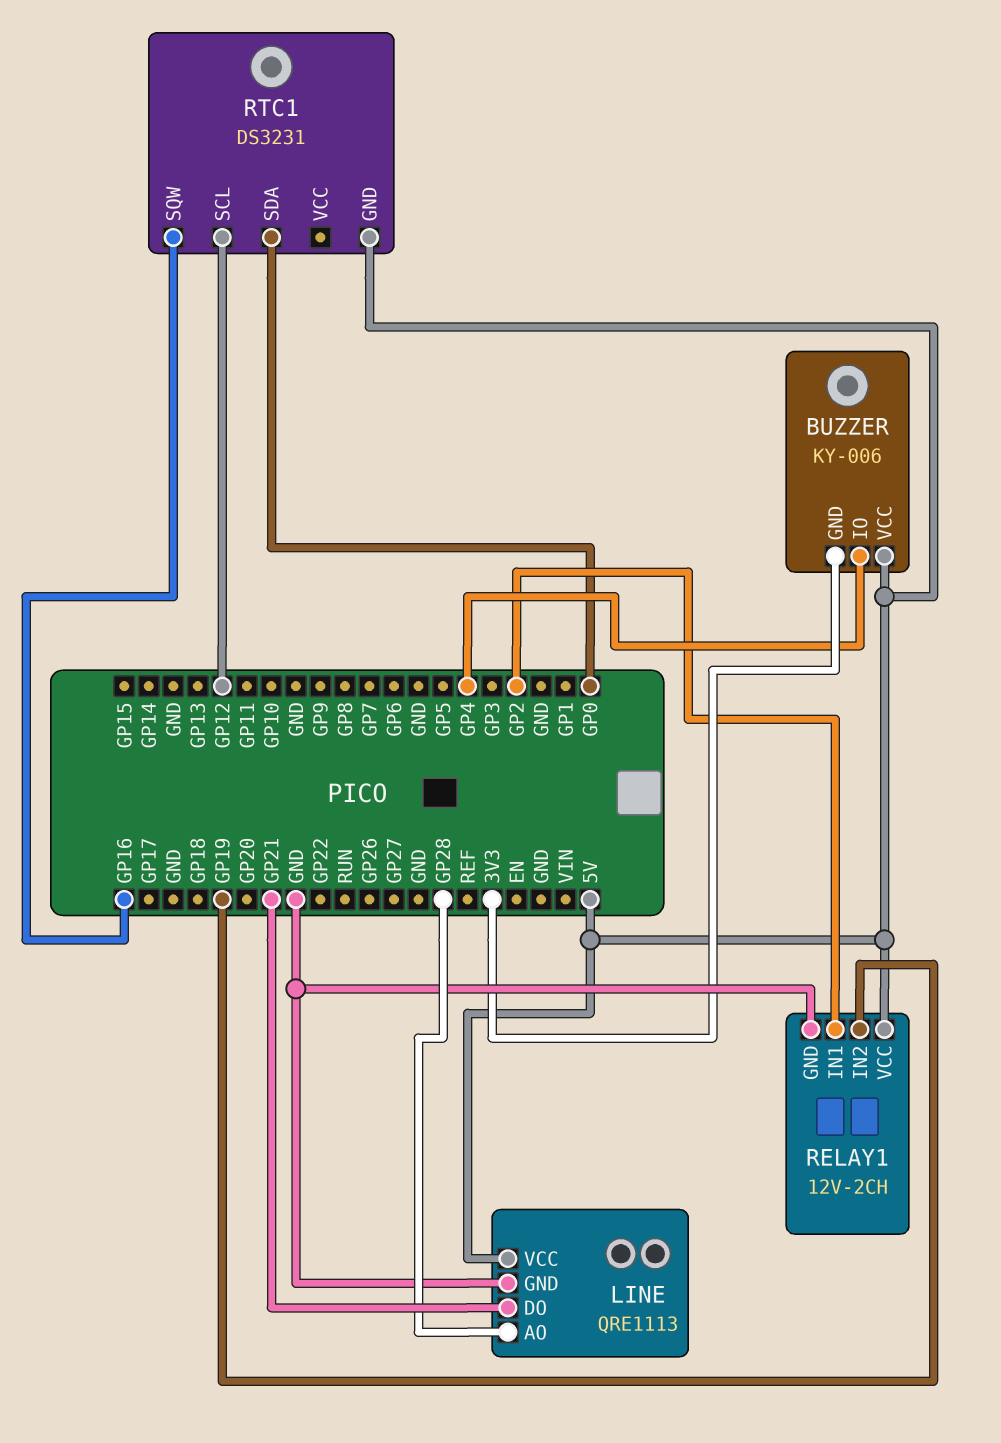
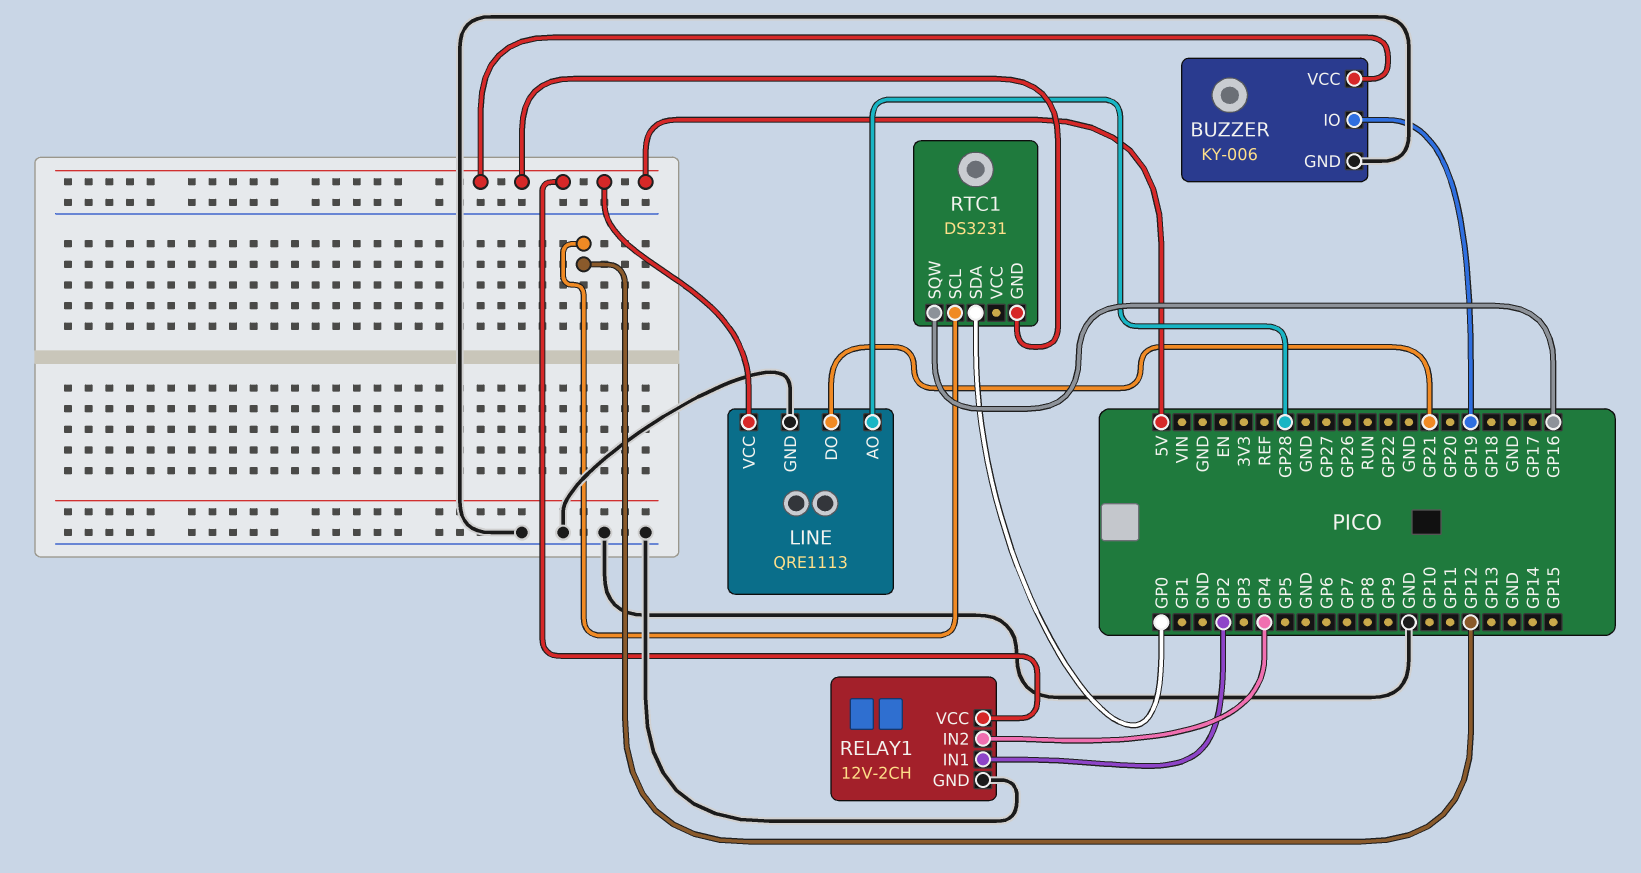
BUZZER pin GND: 3V3 -> GND
BUZZER pin IO: GP4 -> GP19
RELAY1 pin IN2: GP19 -> GP4

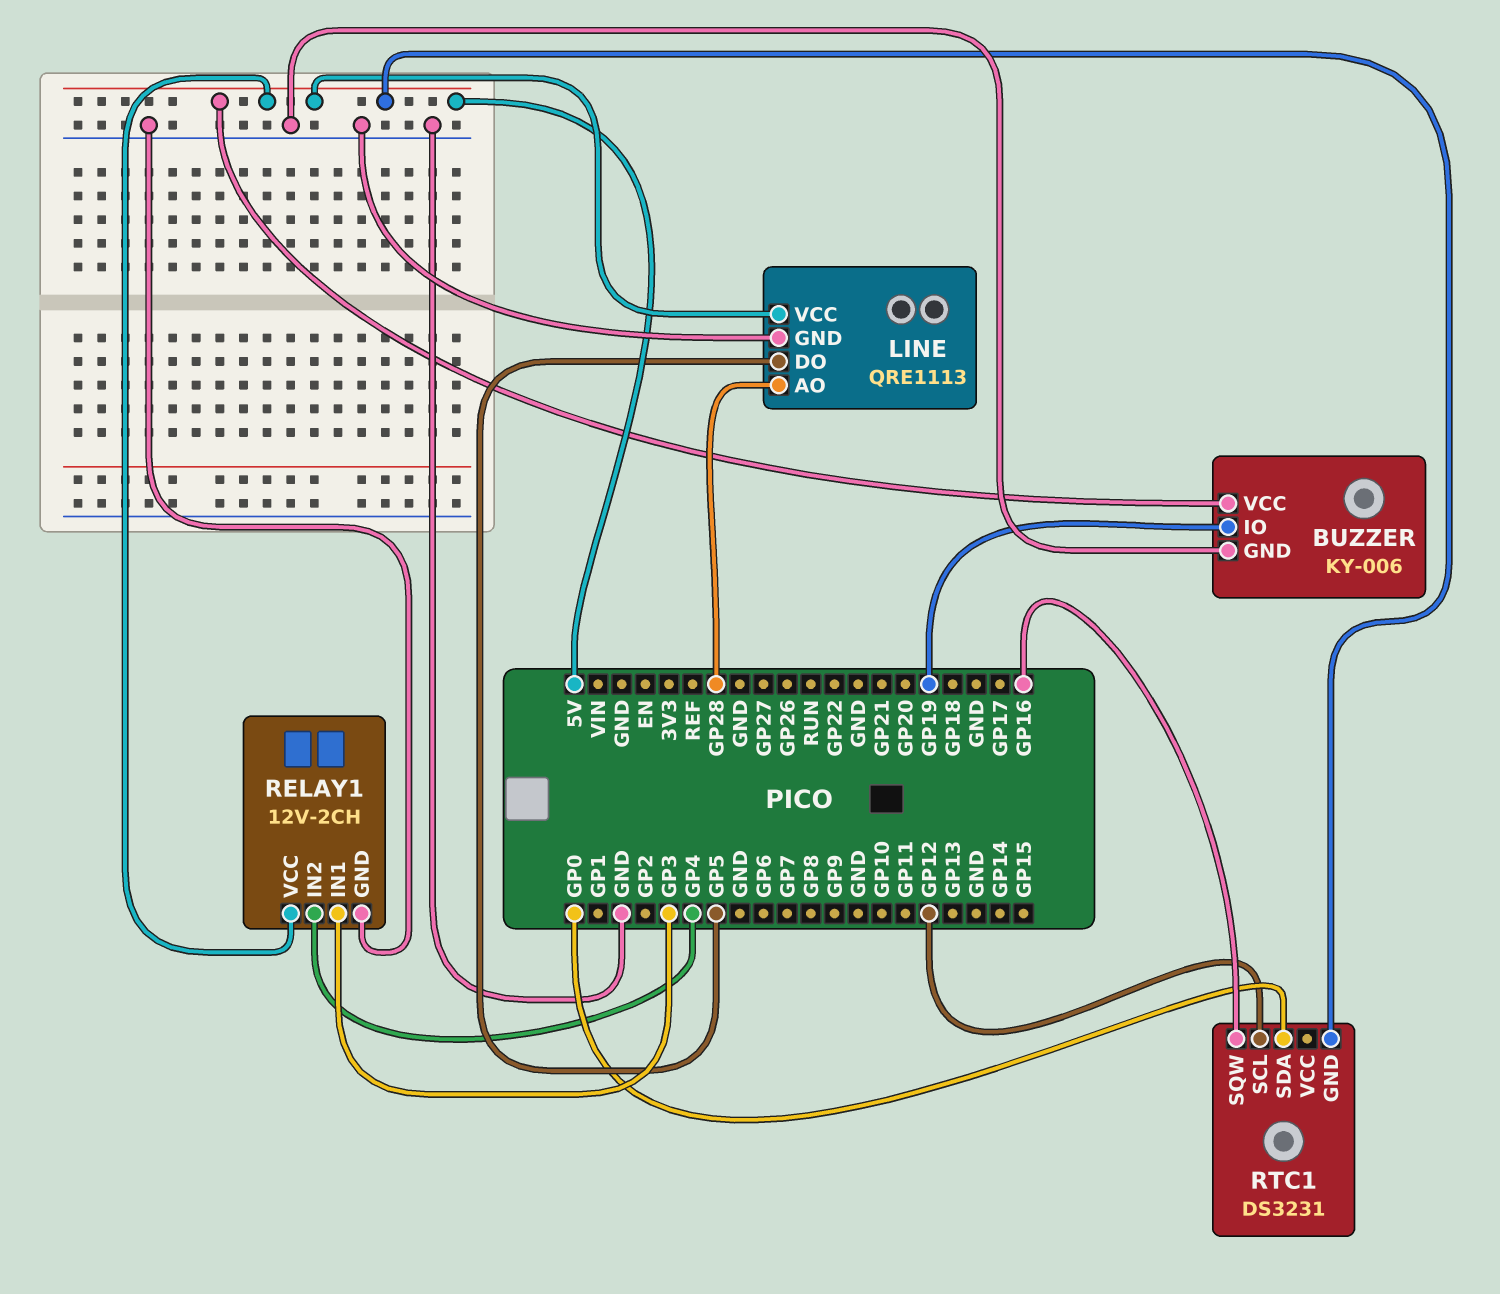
LINE pin DO: GP21 -> GP5
RELAY1 pin IN1: GP2 -> GP3

